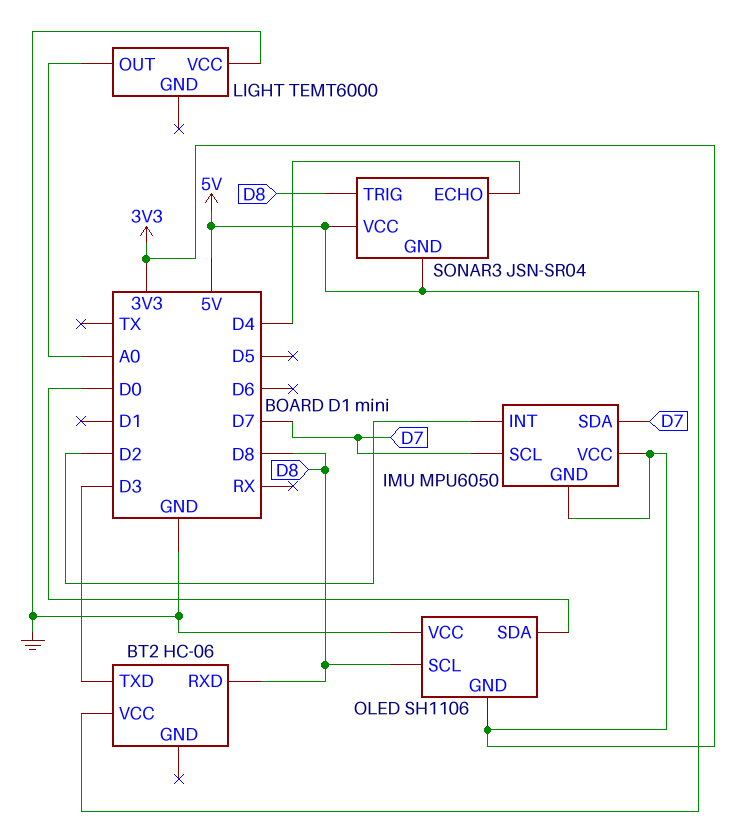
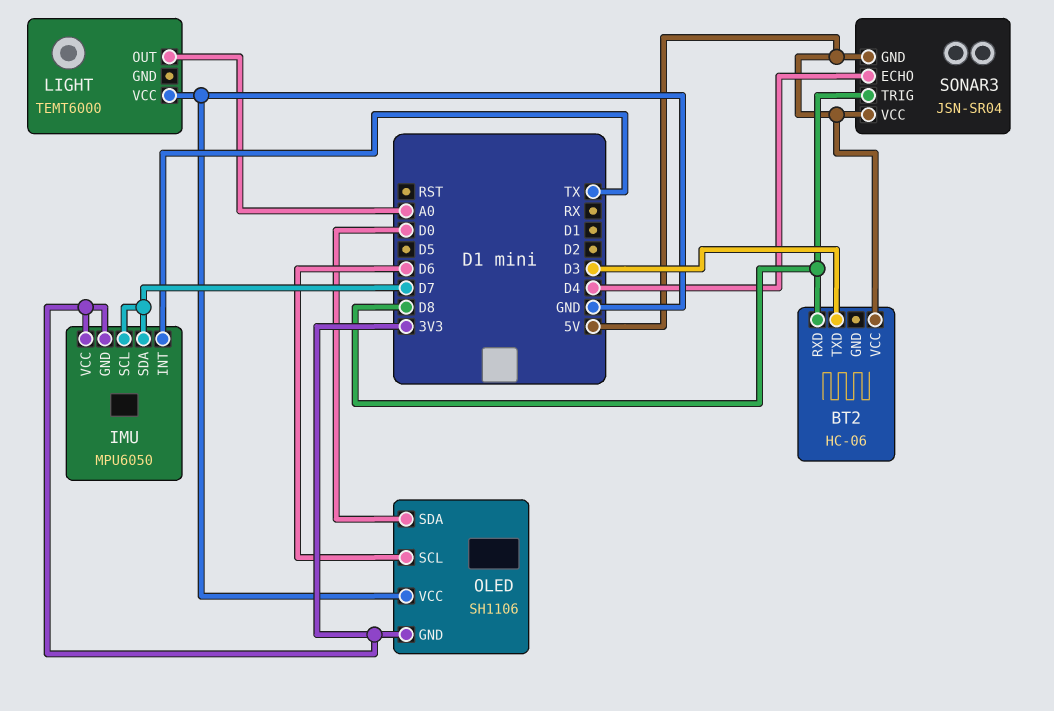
IMU pin INT: D2 -> TX
OLED pin SCL: D8 -> D6

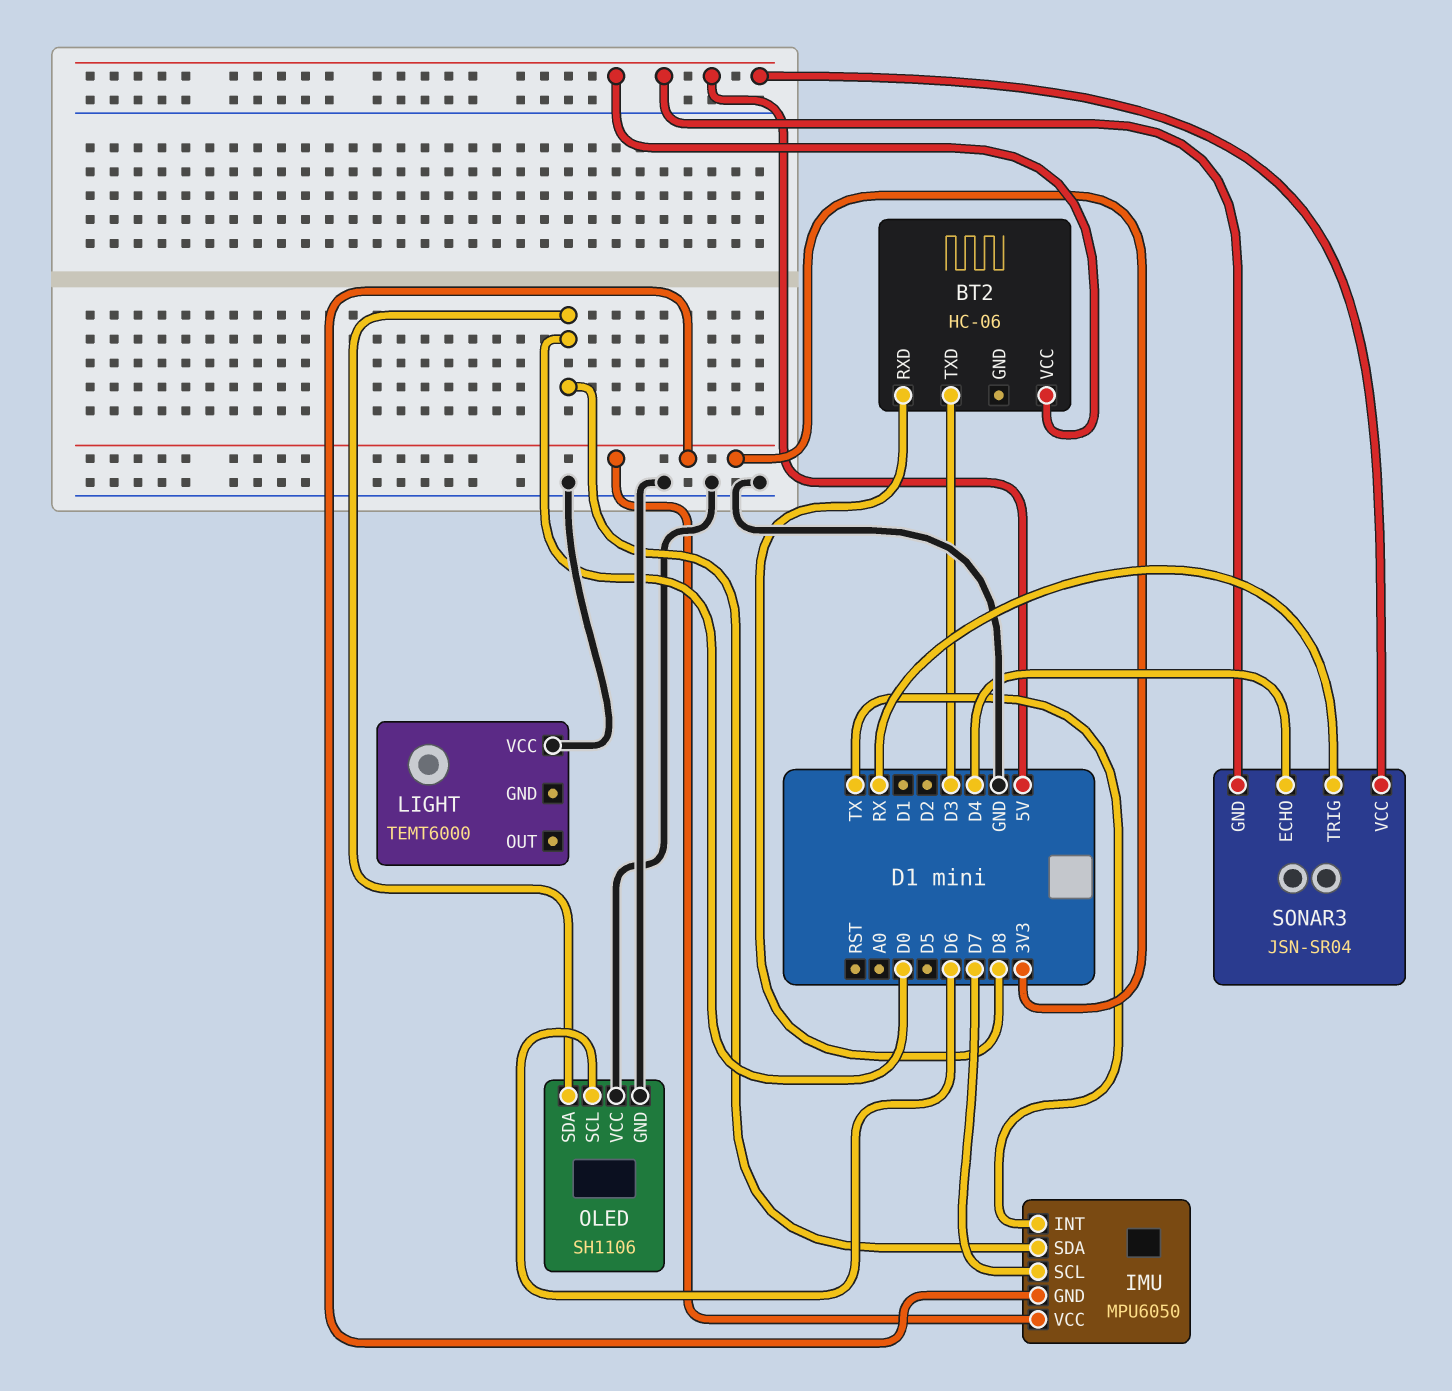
IMU pin SDA: D7 -> D0
LIGHT pin OUT: A0 -> none
OLED pin GND: 3V3 -> GND
SONAR3 pin TRIG: D8 -> RX

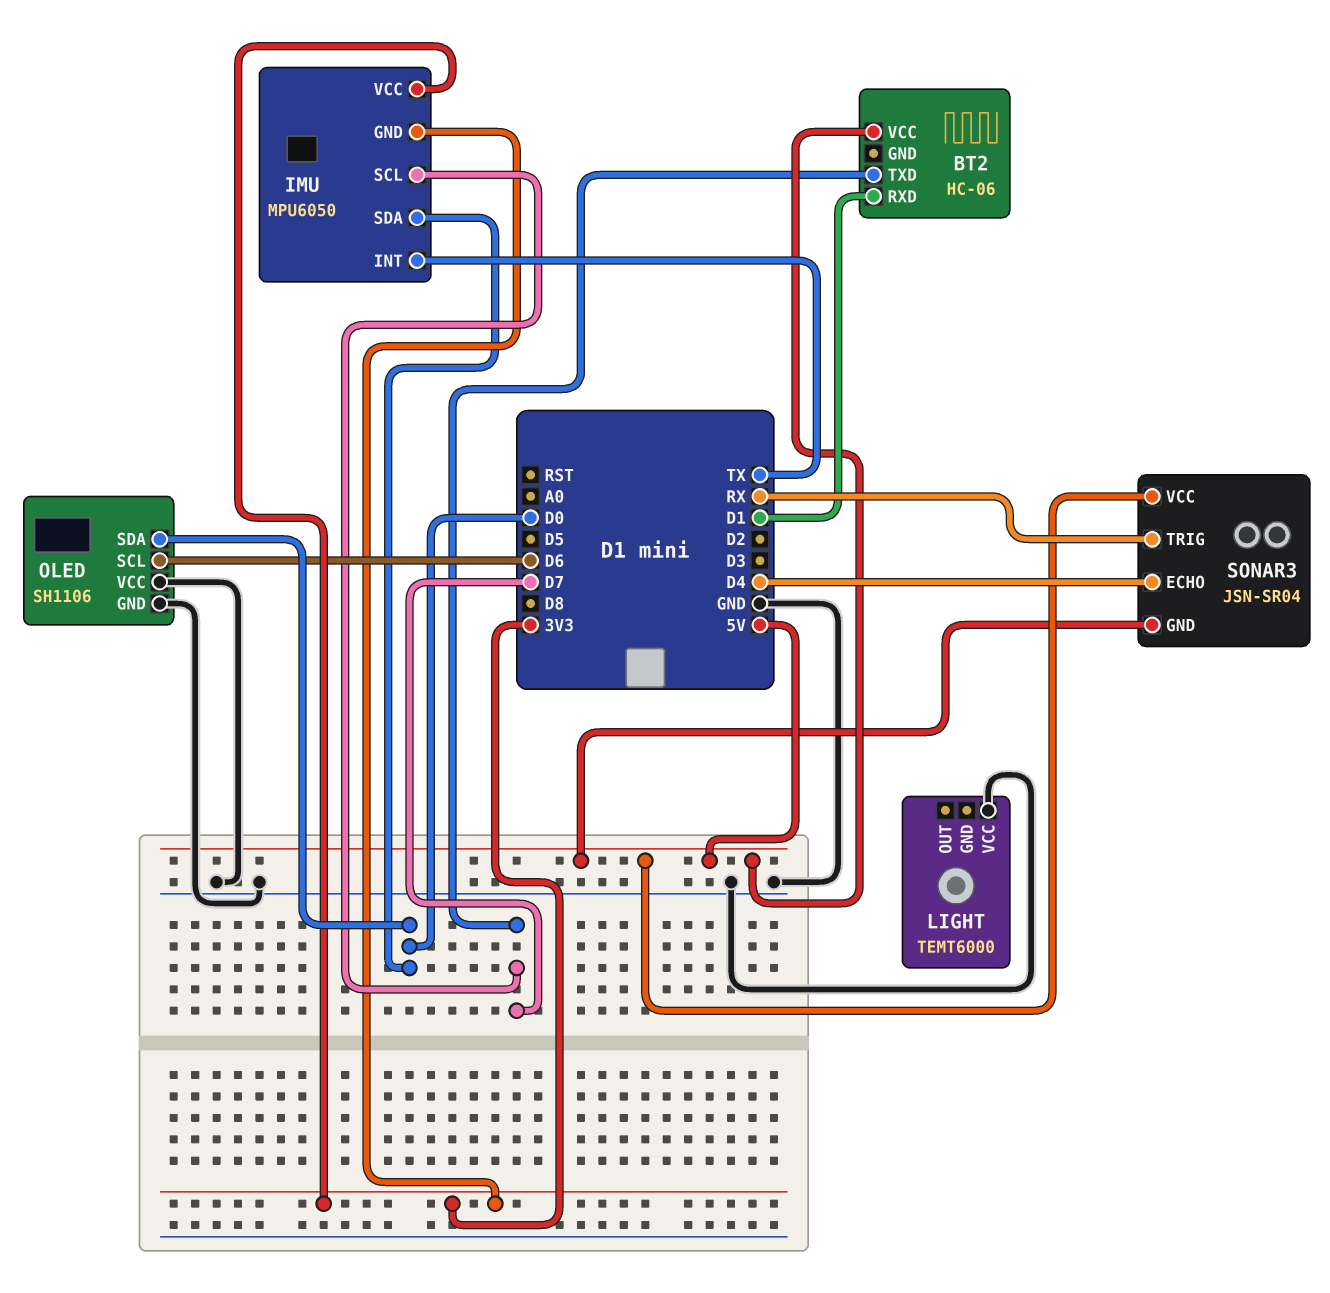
BT2 pin RXD: D8 -> D1
BT2 pin TXD: D3 -> D7

